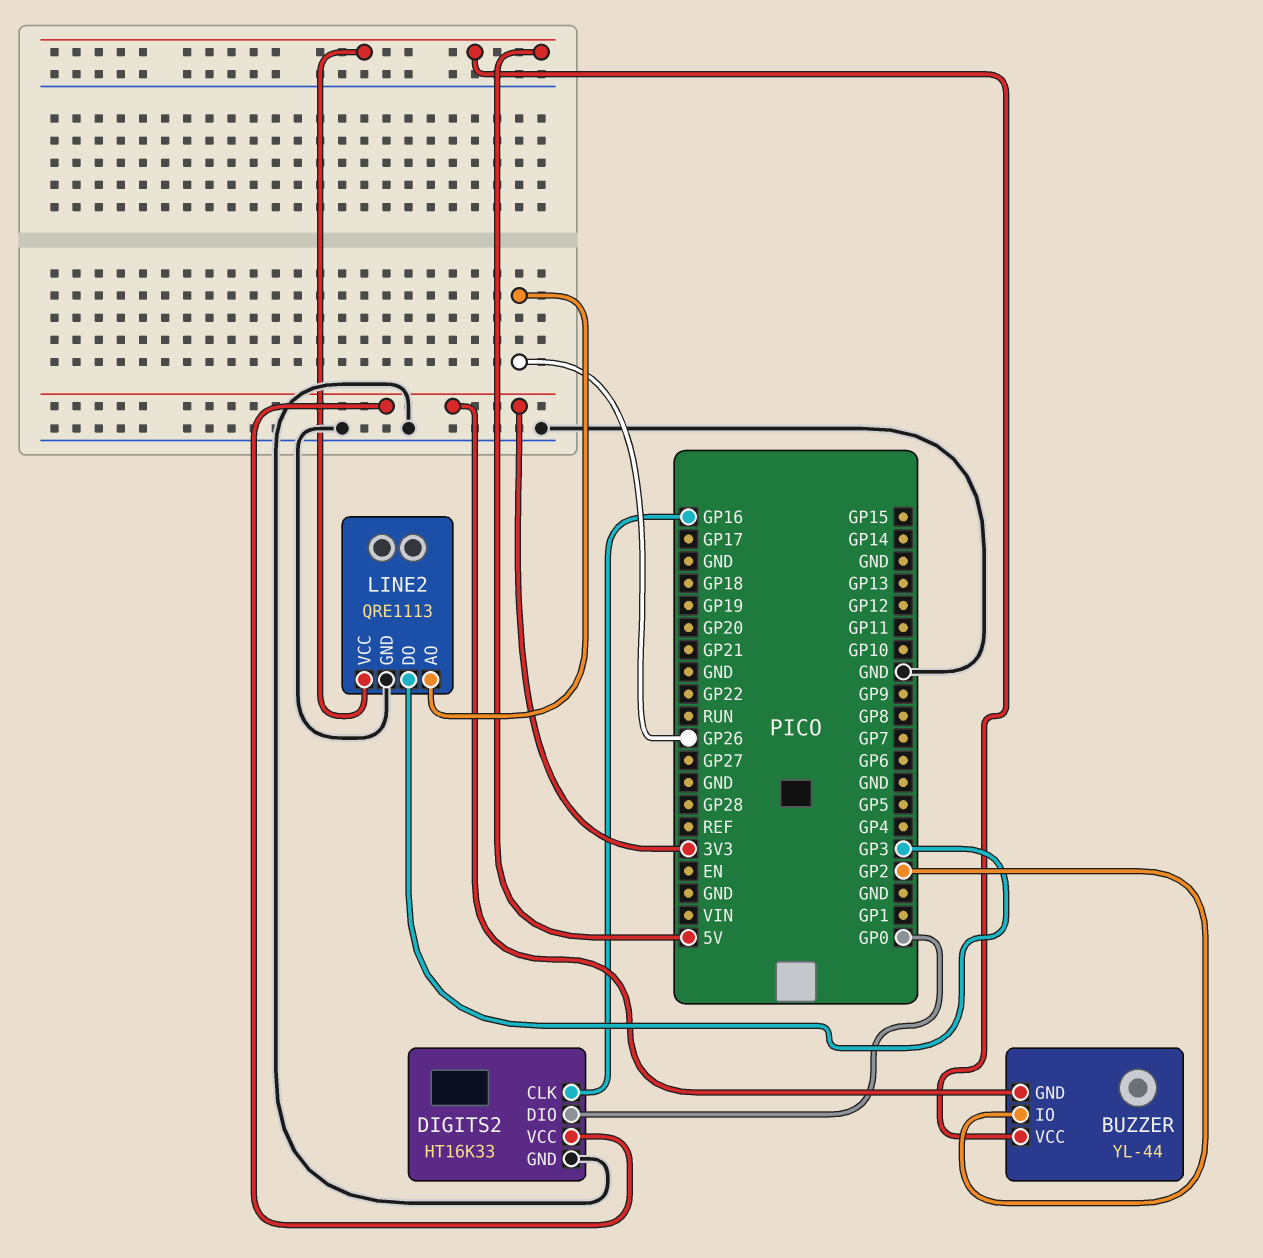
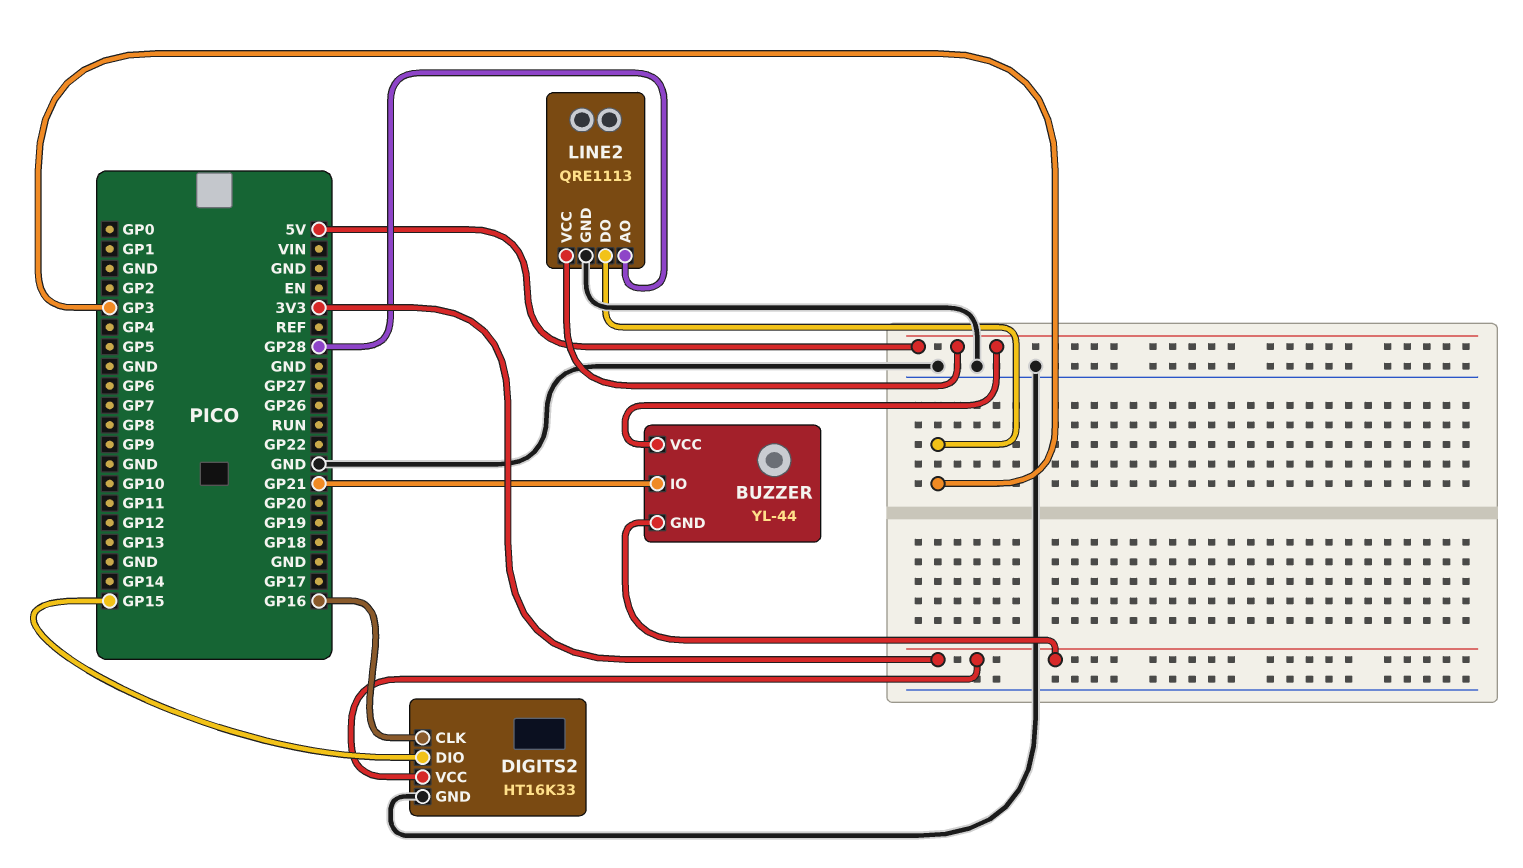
BUZZER pin IO: GP2 -> GP21
DIGITS2 pin DIO: GP0 -> GP15
LINE2 pin AO: GP26 -> GP28

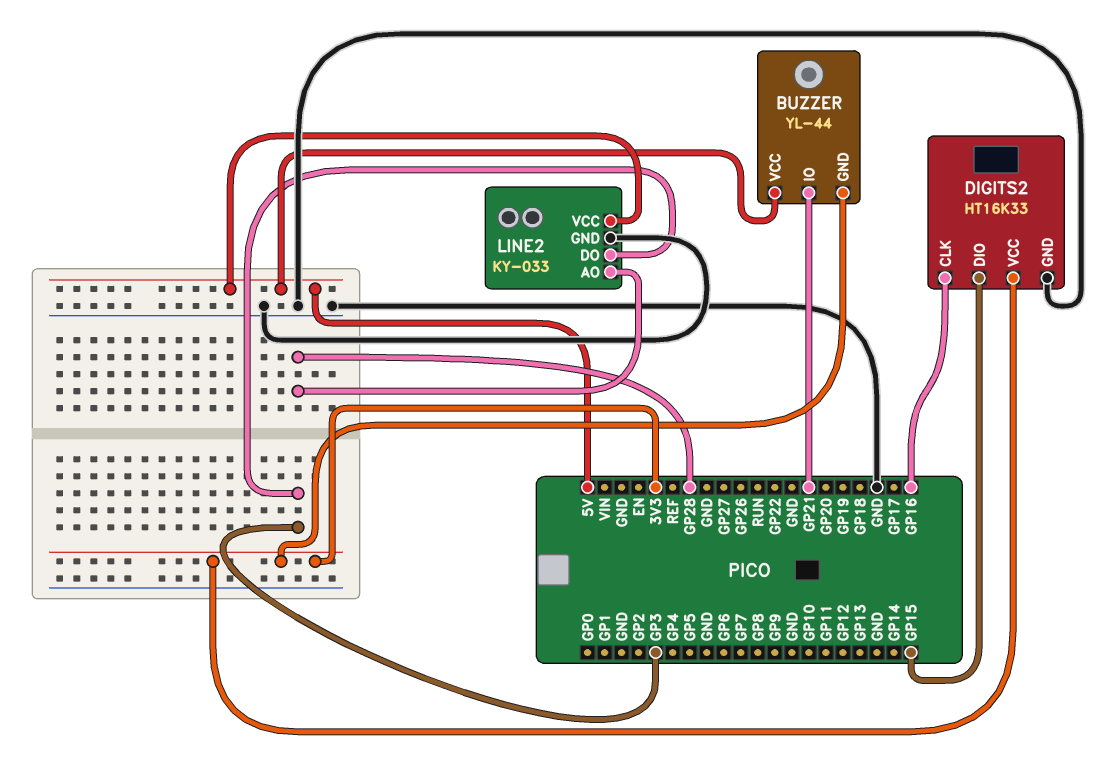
LINE2: QRE1113 -> KY-033

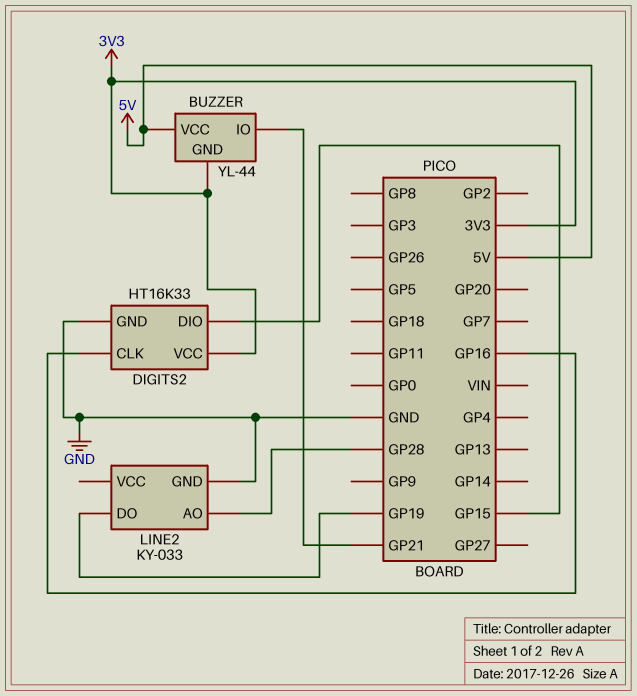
LINE2 pin DO: GP3 -> GP19
LINE2 pin VCC: 5V -> none

